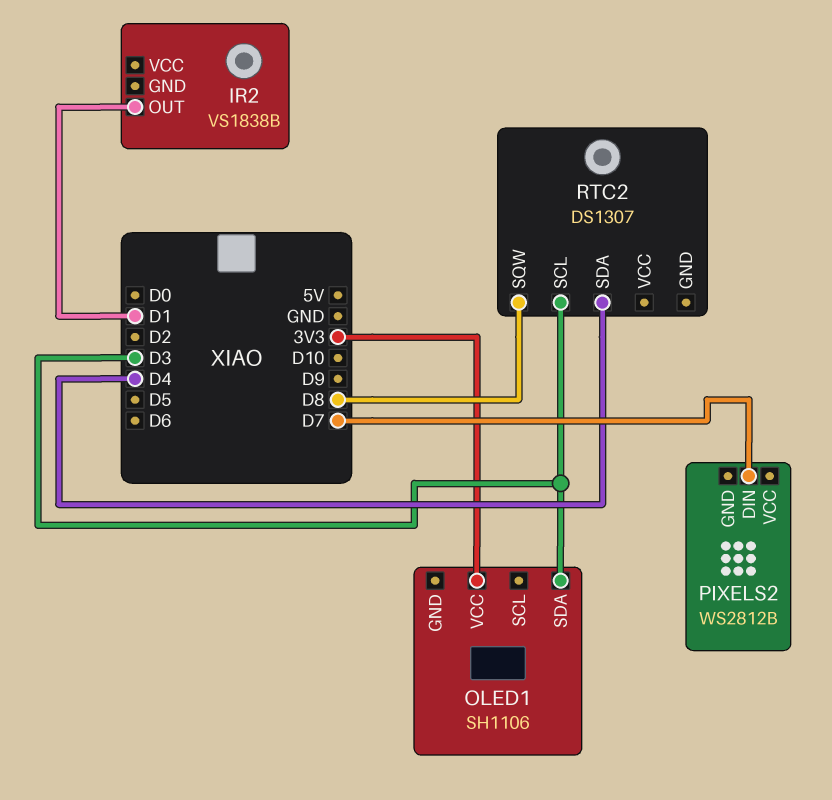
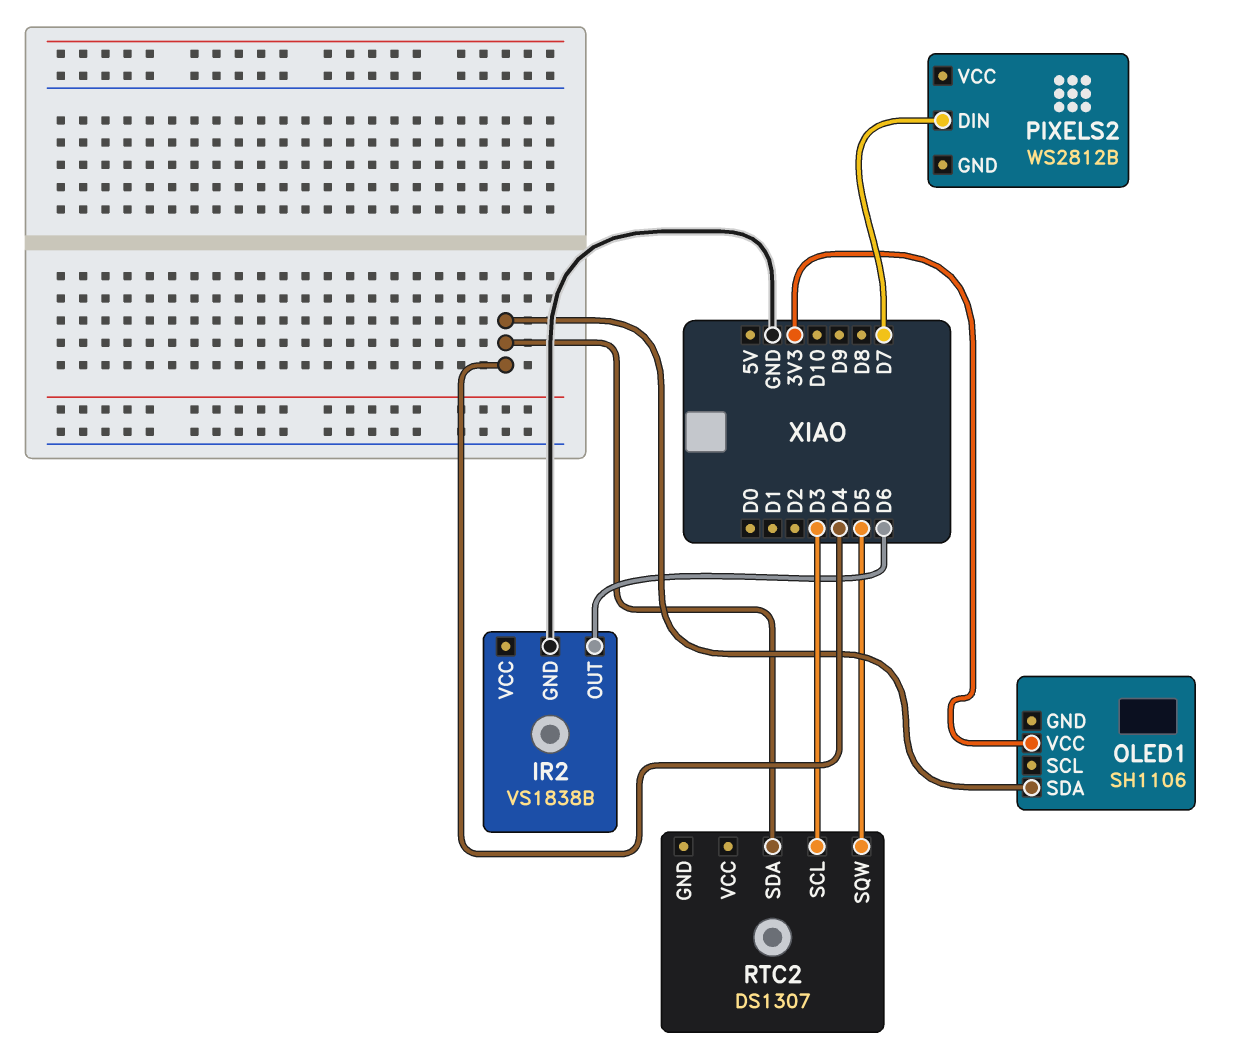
IR2 pin GND: none -> GND
IR2 pin OUT: D1 -> D6
OLED1 pin SDA: D3 -> D4
RTC2 pin SQW: D8 -> D5

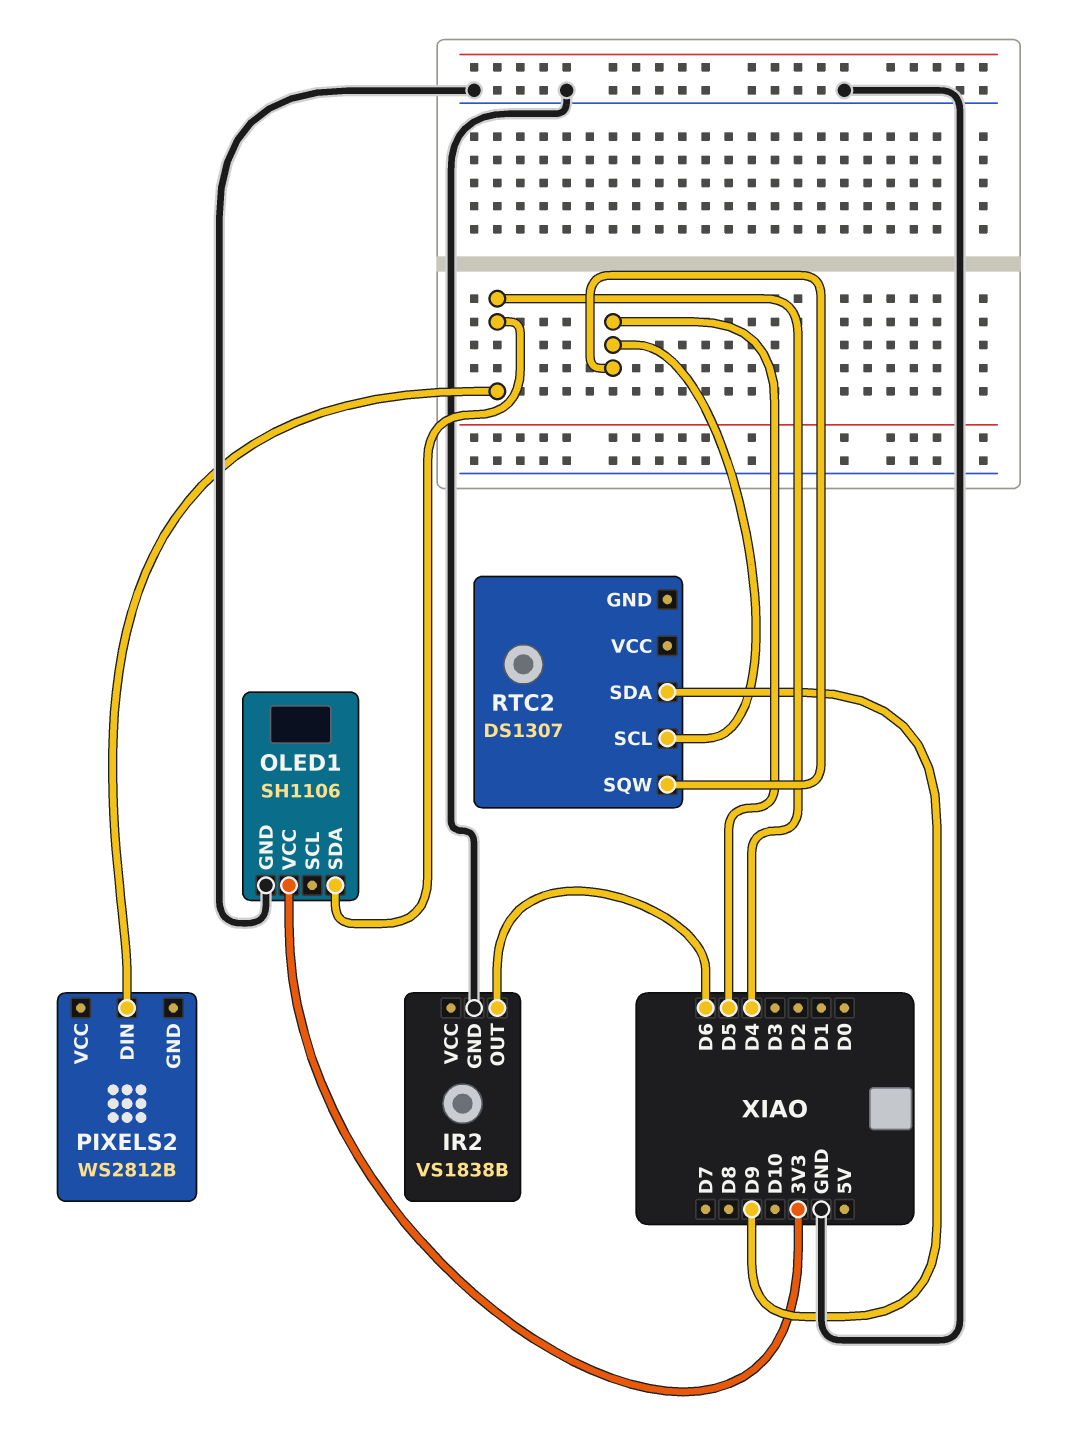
OLED1 pin GND: none -> GND
PIXELS2 pin DIN: D7 -> D4
RTC2 pin SCL: D3 -> D5
RTC2 pin SDA: D4 -> D9

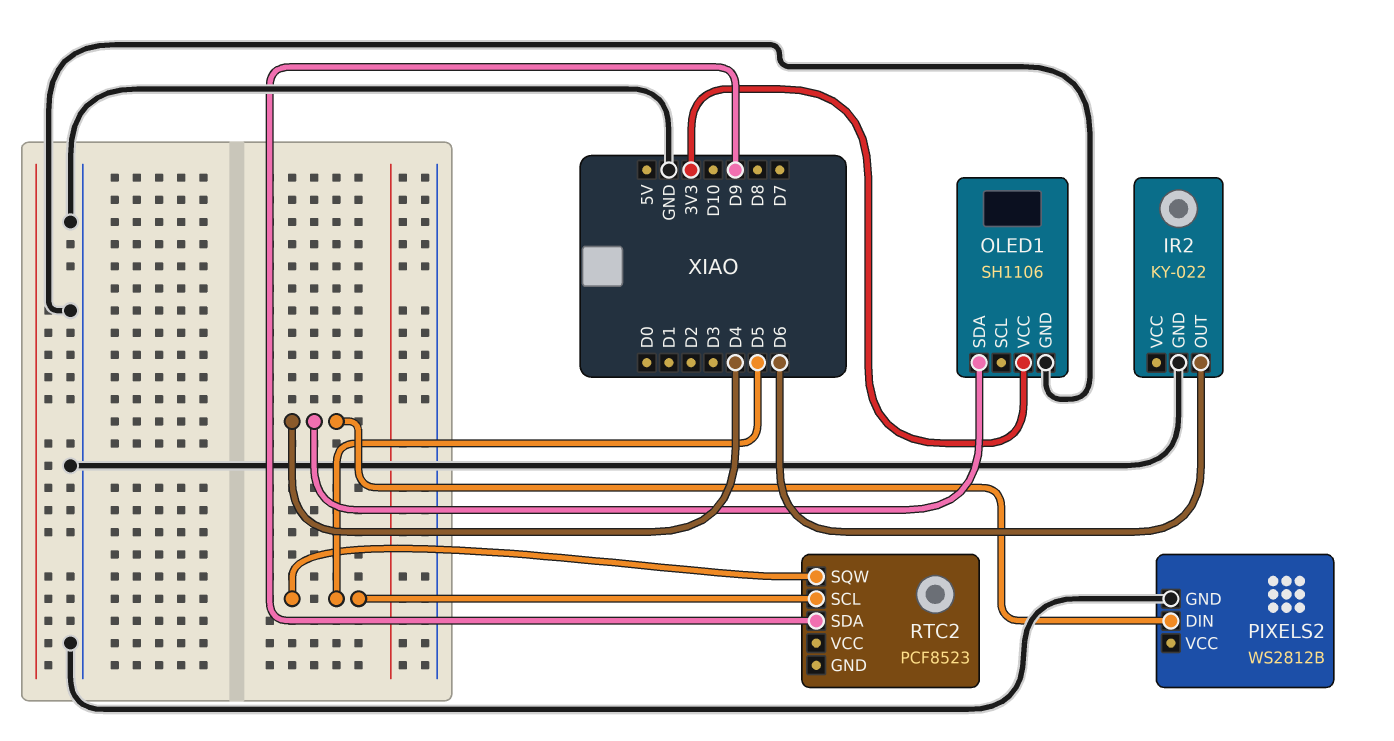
IR2: VS1838B -> KY-022
PIXELS2 pin GND: none -> GND
RTC2: DS1307 -> PCF8523

